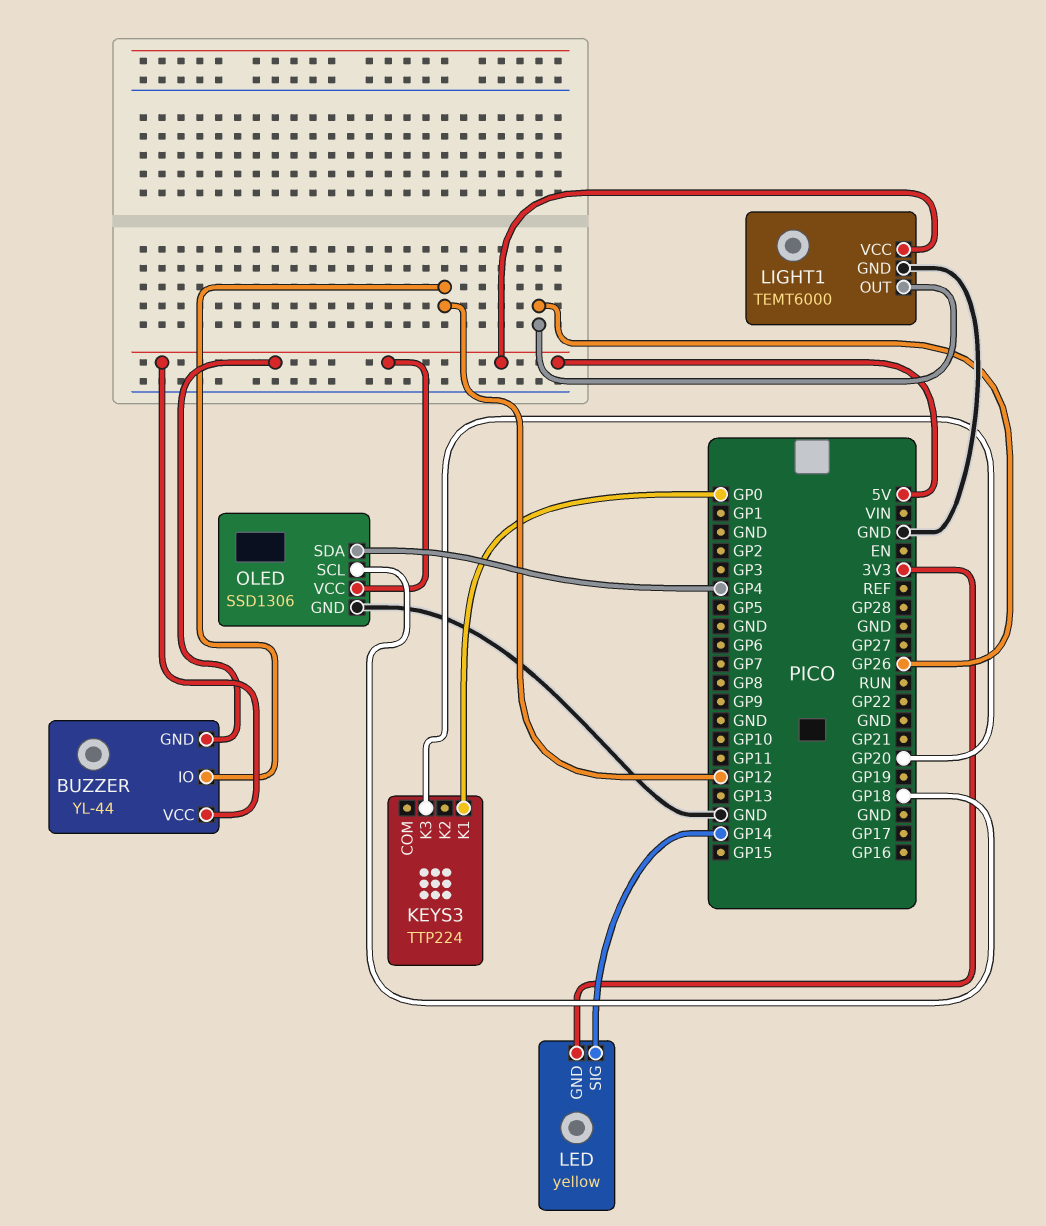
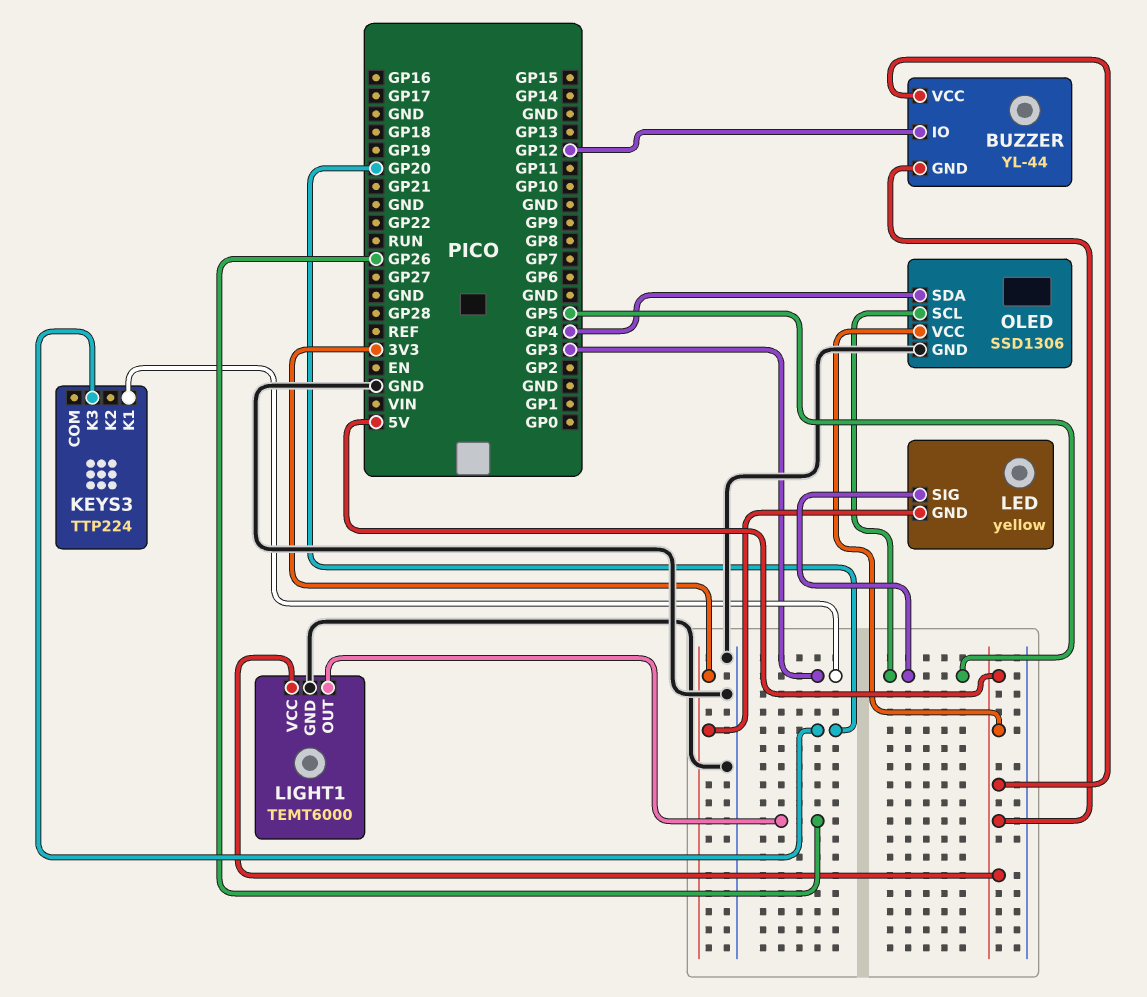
KEYS3 pin K1: GP0 -> GP3
LED pin SIG: GP14 -> GP5
OLED pin SCL: GP18 -> GP5

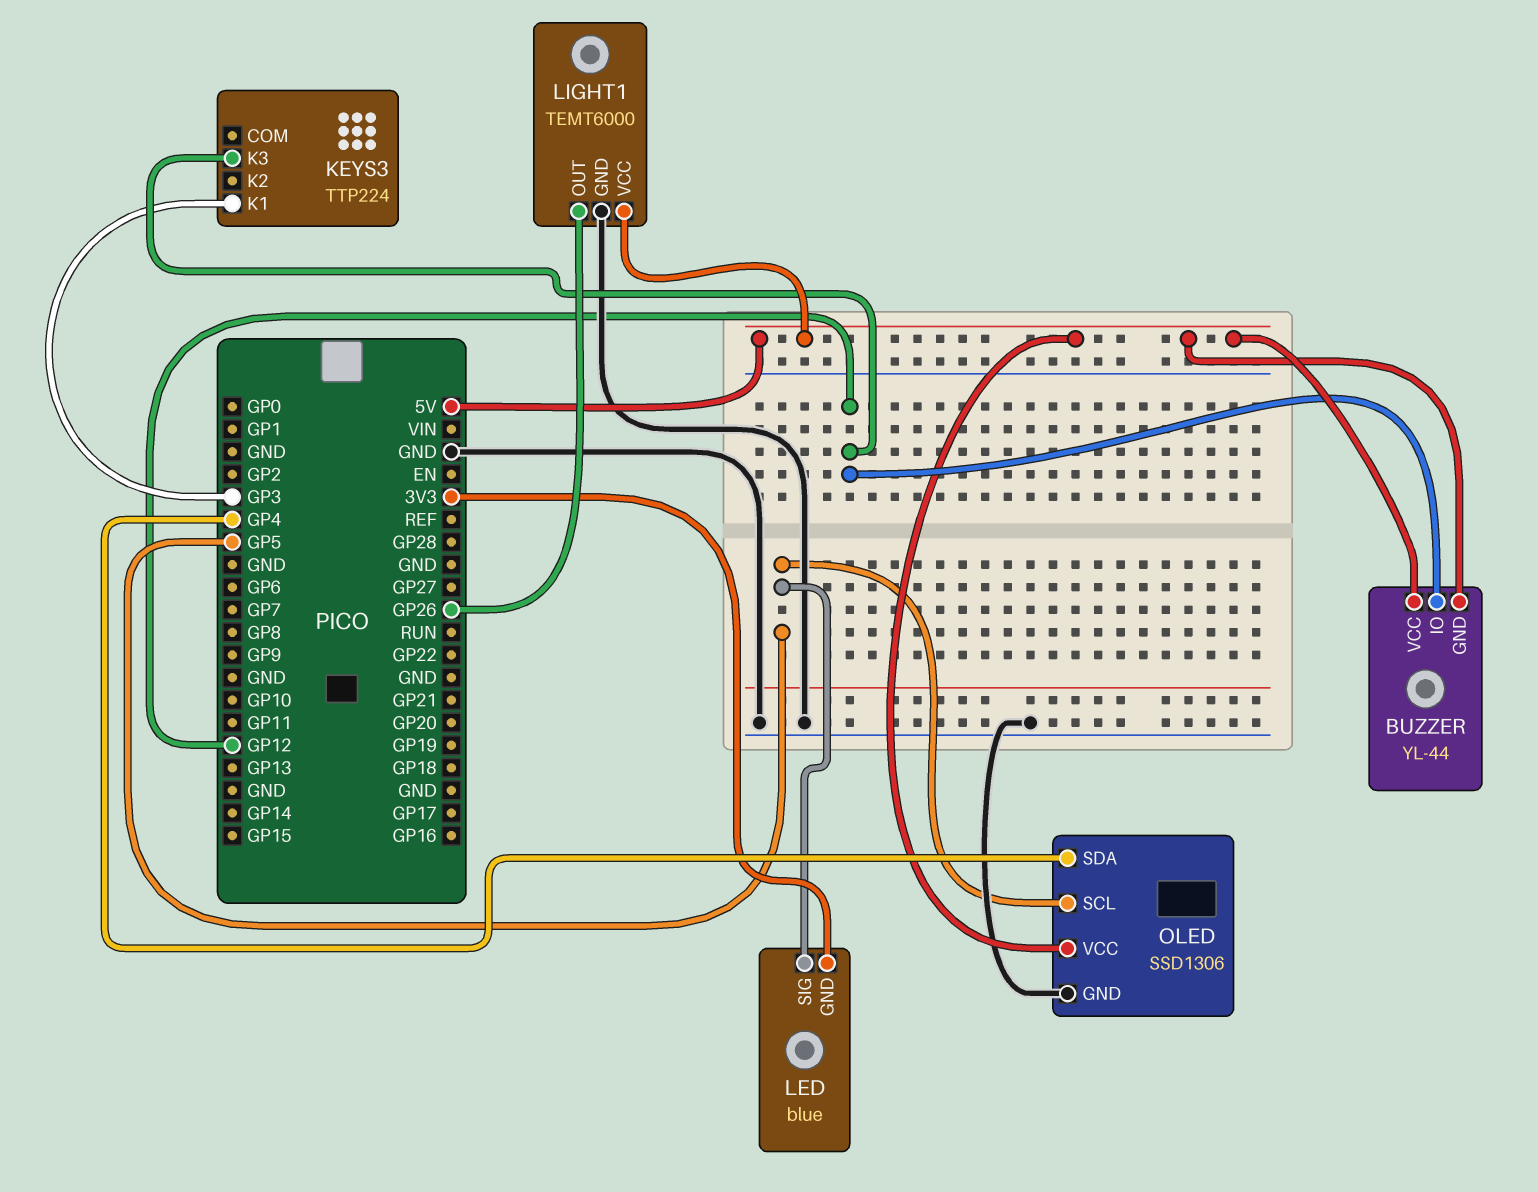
KEYS3 pin K3: GP20 -> GP12
LED: yellow -> blue

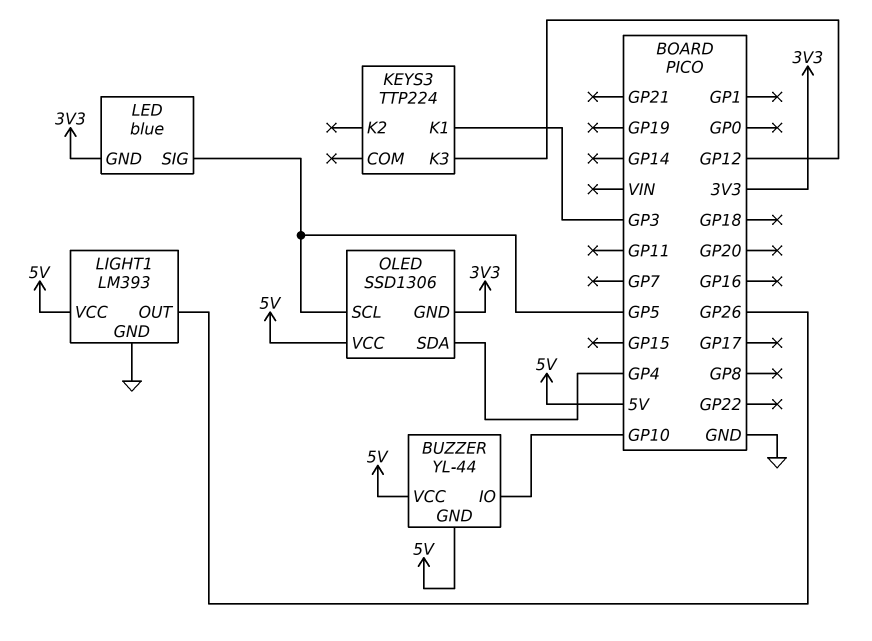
BUZZER pin IO: GP12 -> GP10
LIGHT1: TEMT6000 -> LM393
OLED pin GND: GND -> 3V3

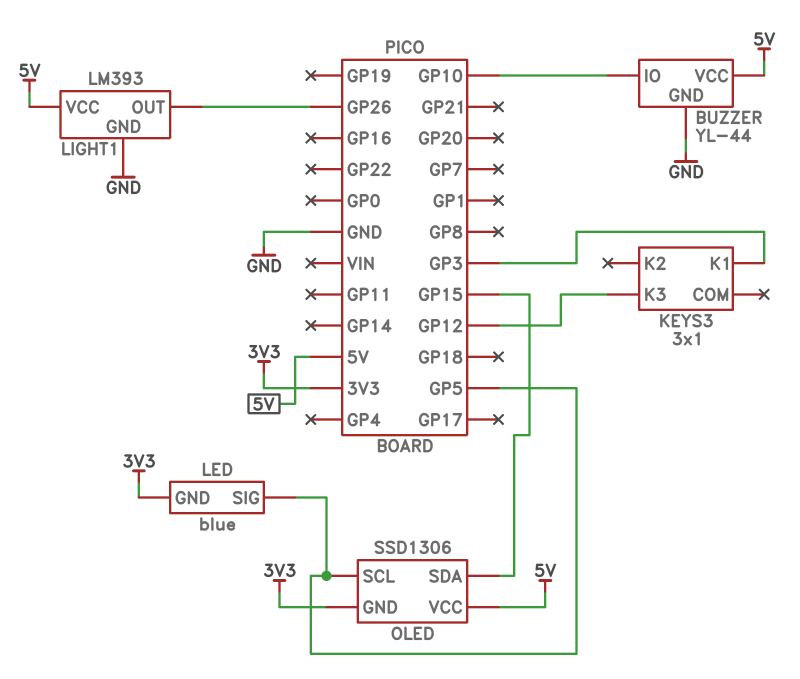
BUZZER pin GND: 5V -> GND
KEYS3: TTP224 -> 3x1
OLED pin SDA: GP4 -> GP15

